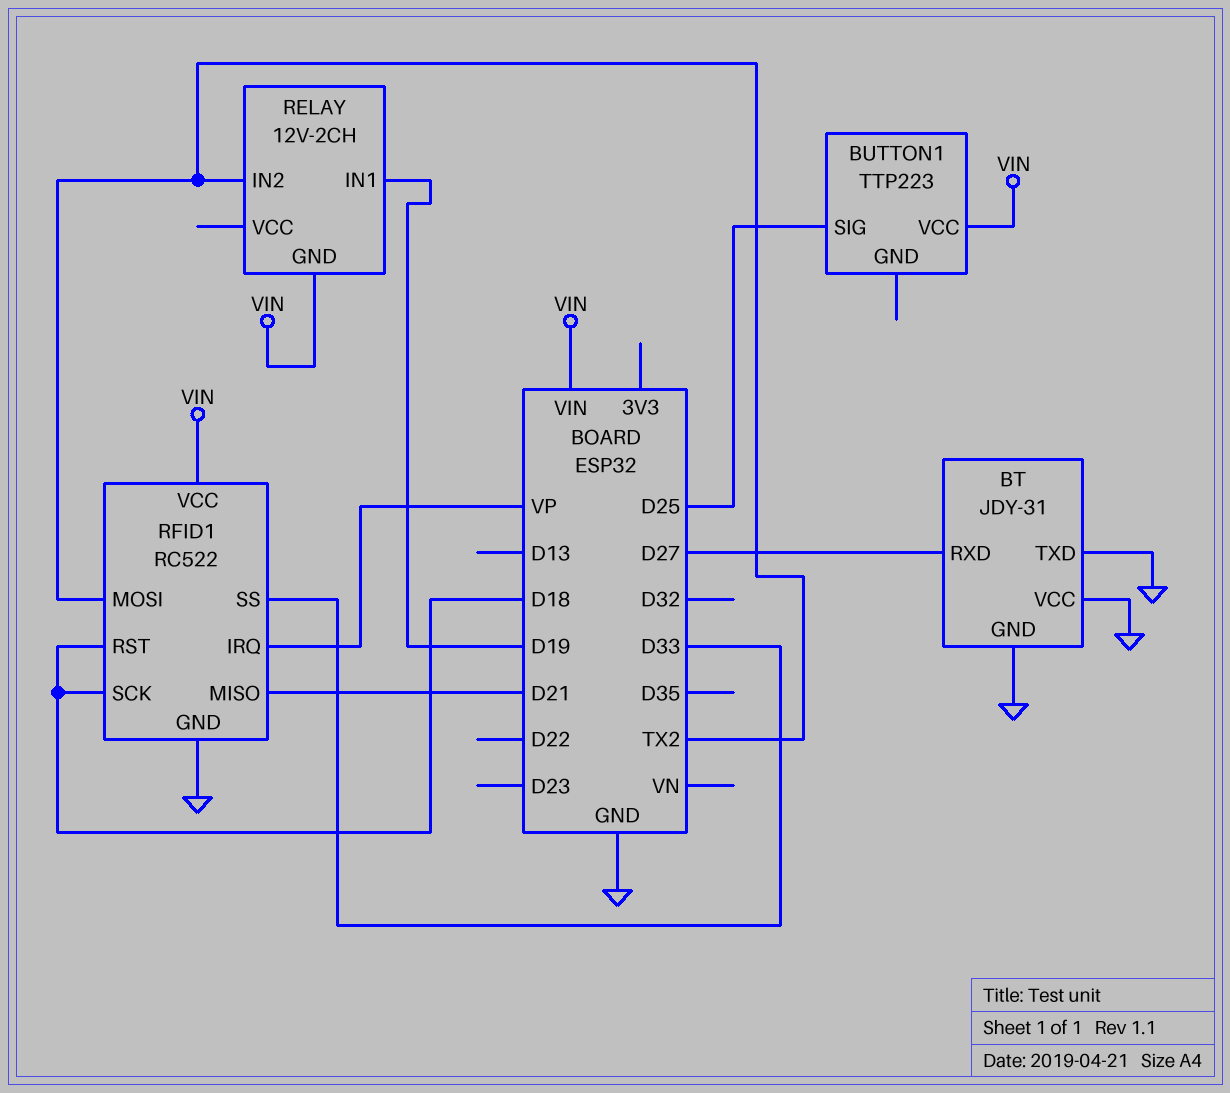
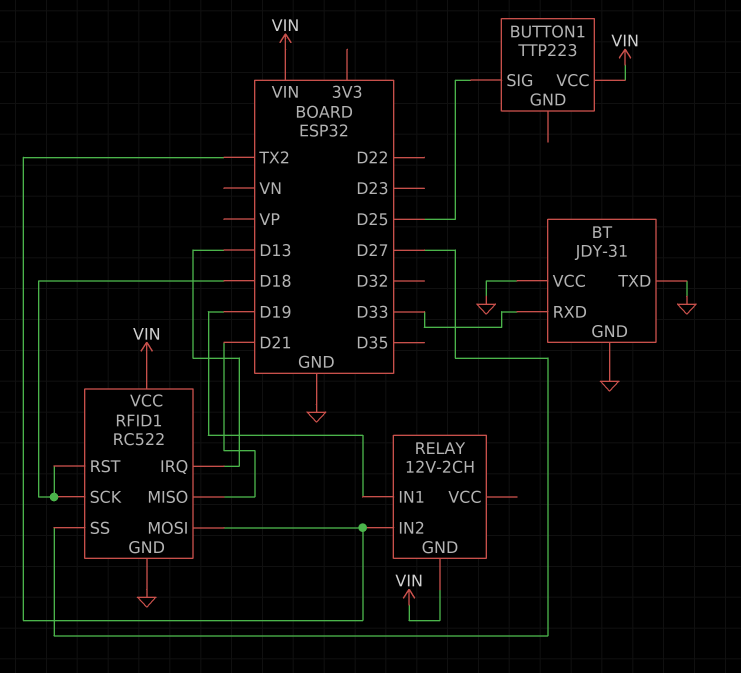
BT pin RXD: D27 -> D33
RFID1 pin IRQ: VP -> D13
RFID1 pin SS: D33 -> D27

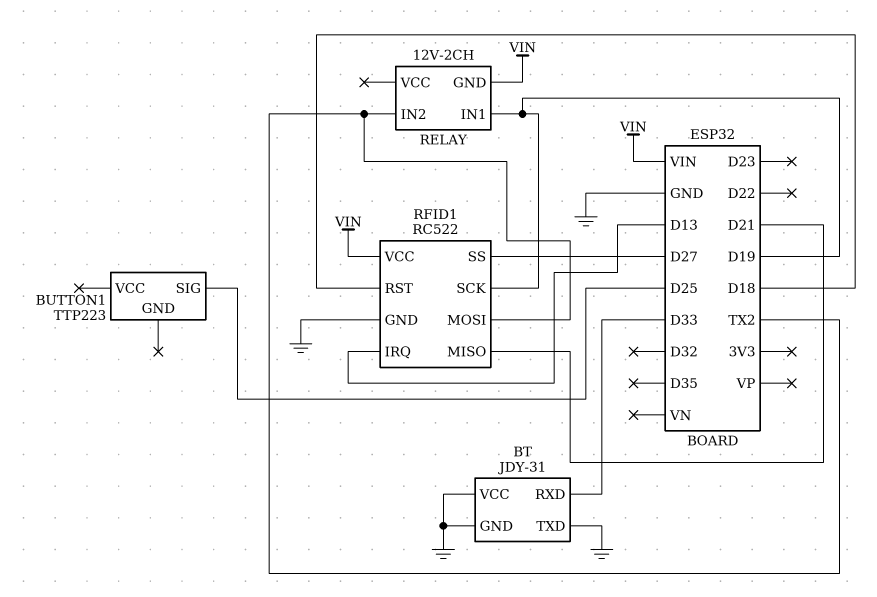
BUTTON1 pin VCC: VIN -> none
RFID1 pin SCK: D18 -> D19

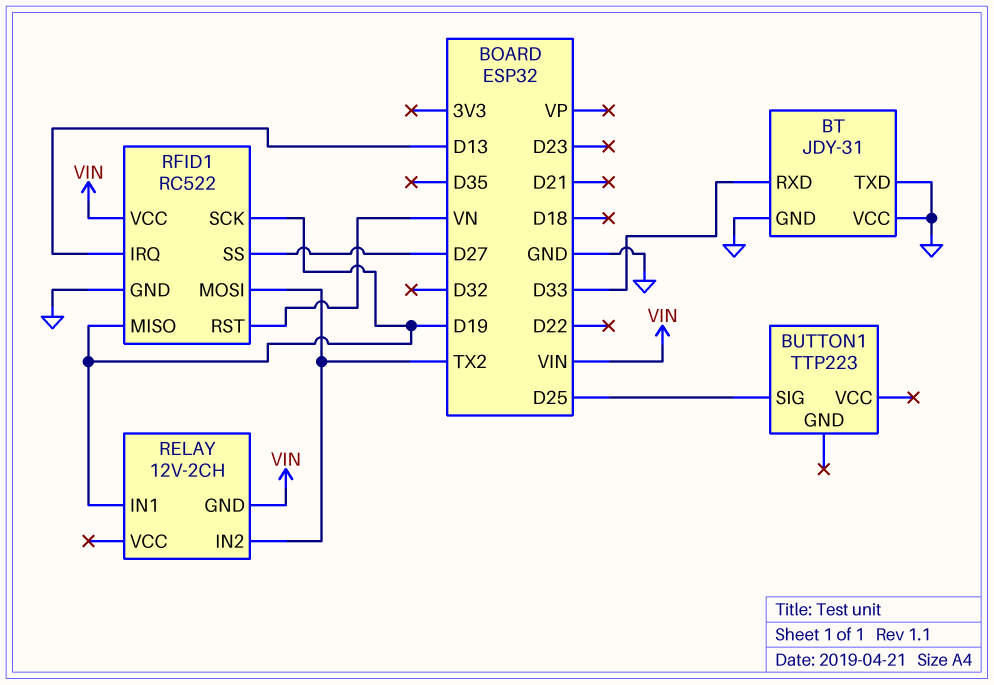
RFID1 pin MISO: D21 -> D19
RFID1 pin RST: D18 -> VN

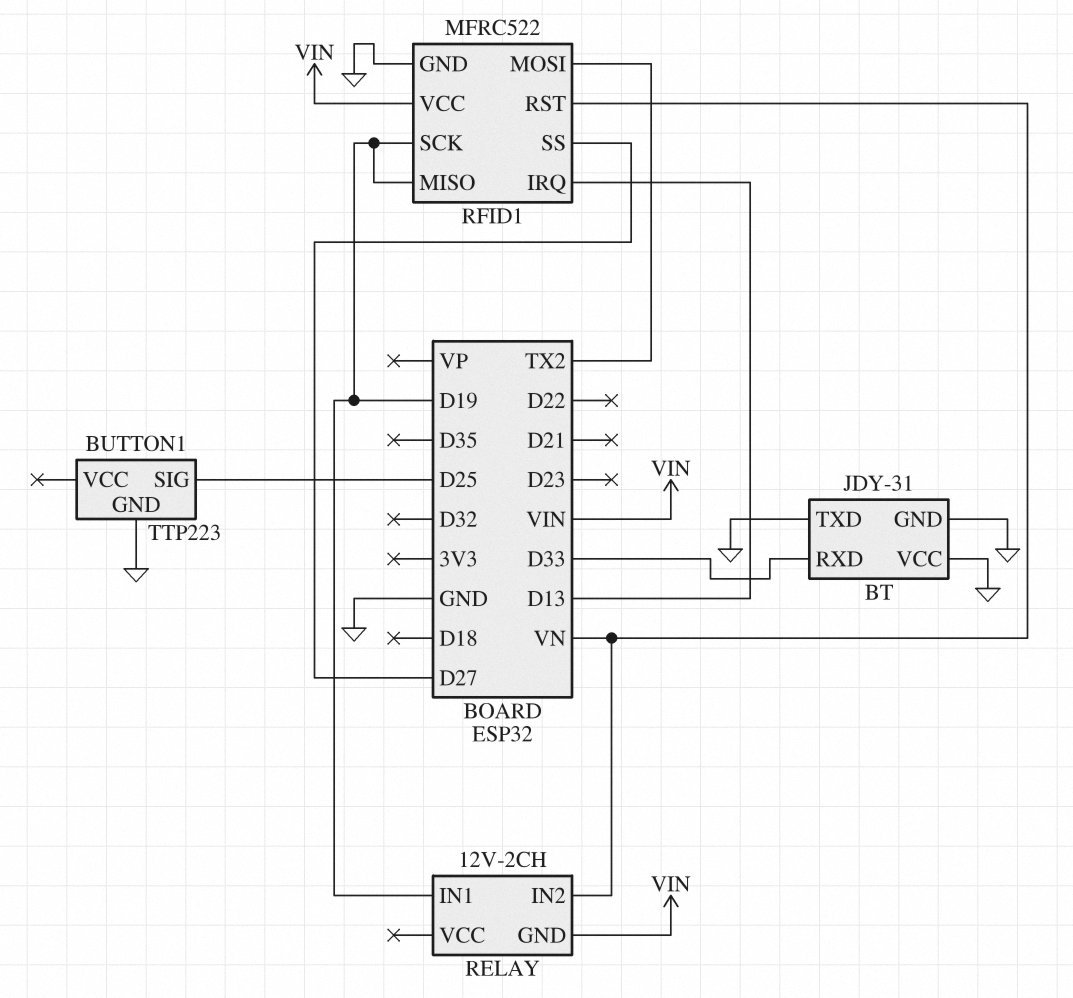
BUTTON1 pin GND: none -> GND
RELAY pin IN2: TX2 -> VN
RFID1: RC522 -> MFRC522

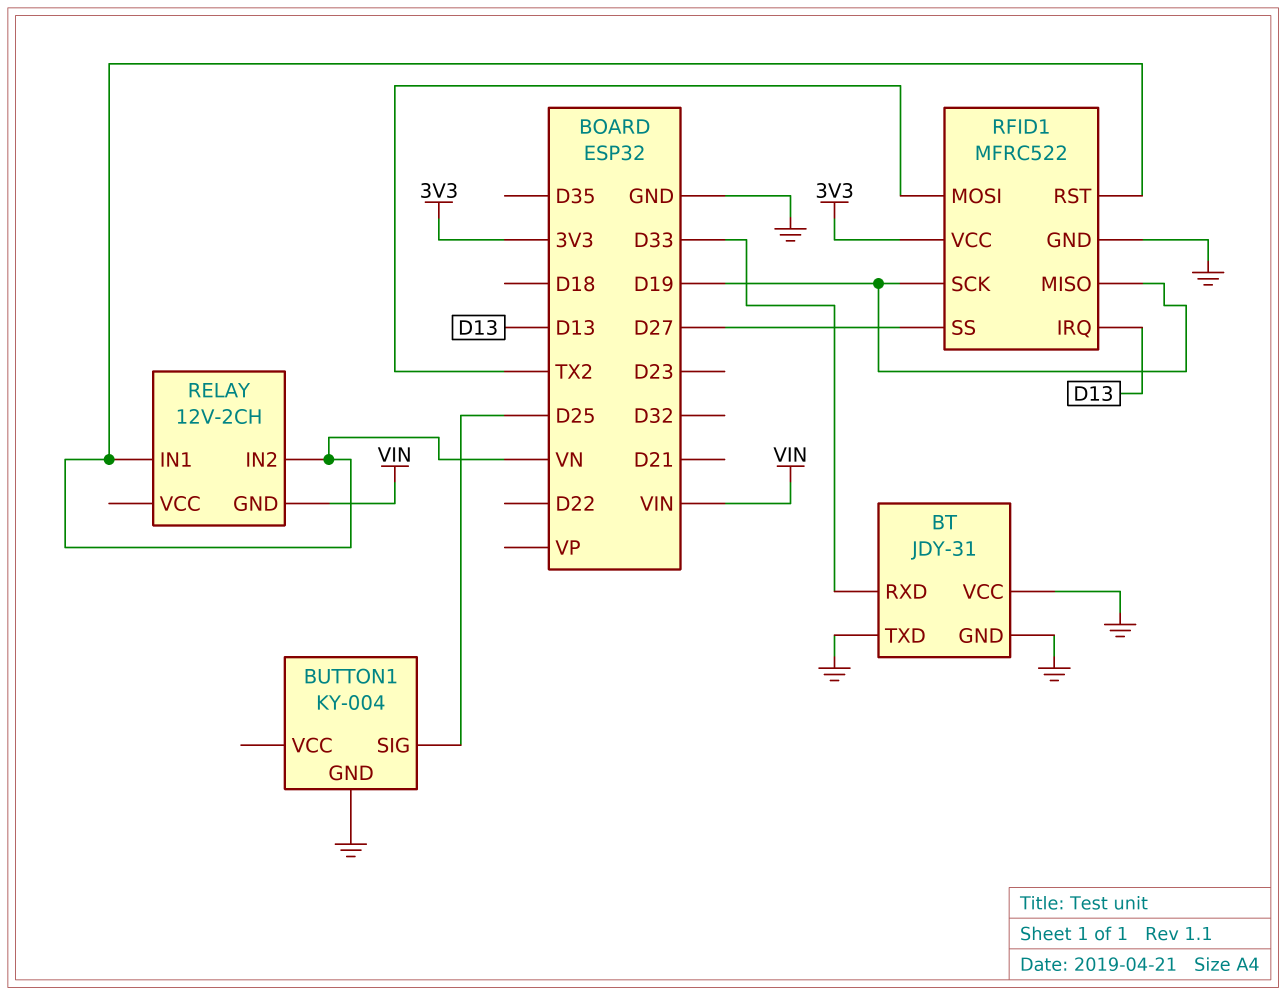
BUTTON1: TTP223 -> KY-004
RELAY pin IN1: D19 -> VN
RFID1 pin VCC: VIN -> 3V3

